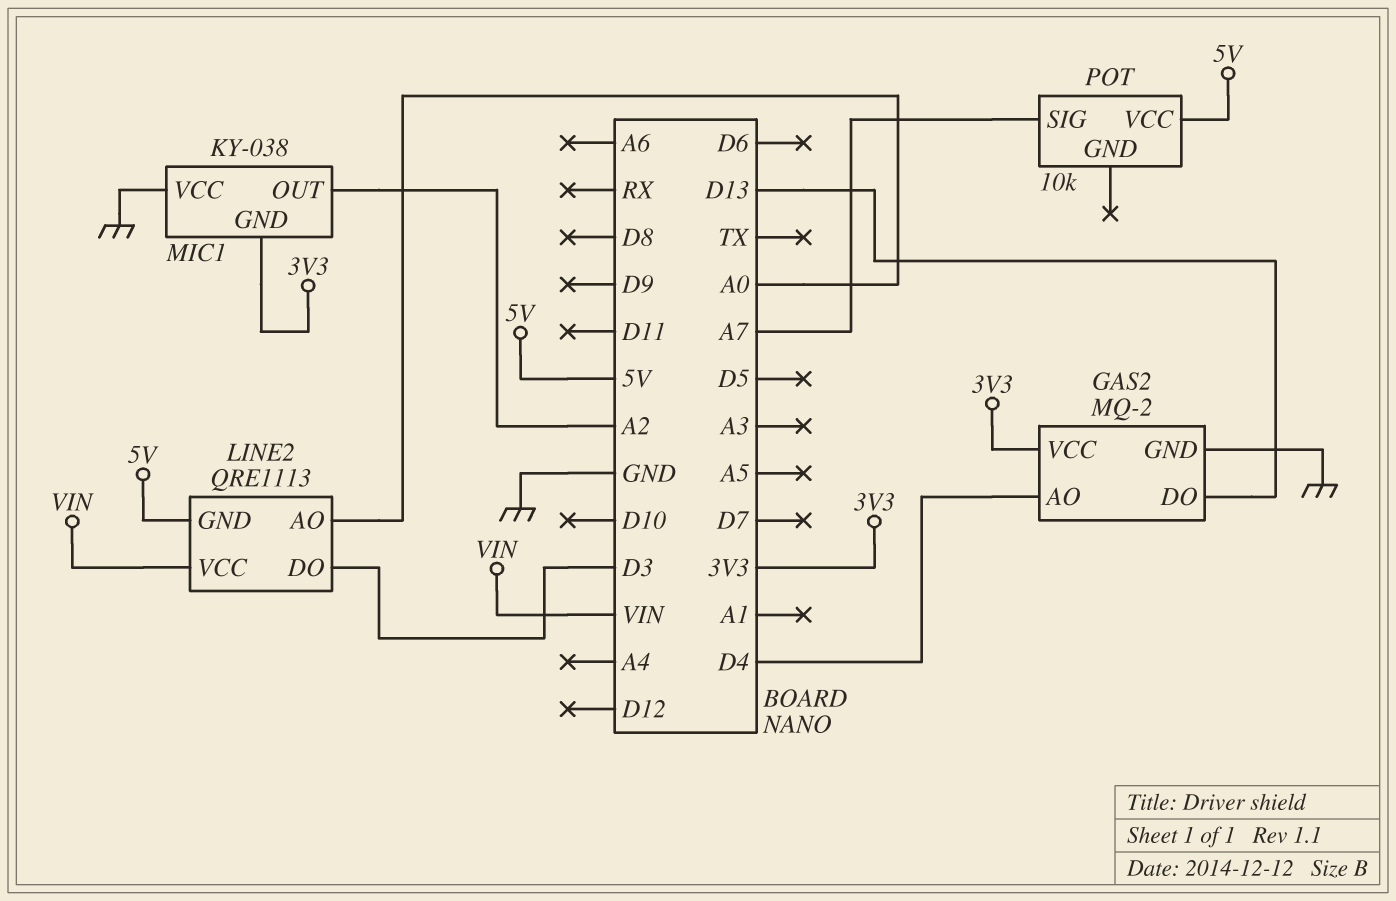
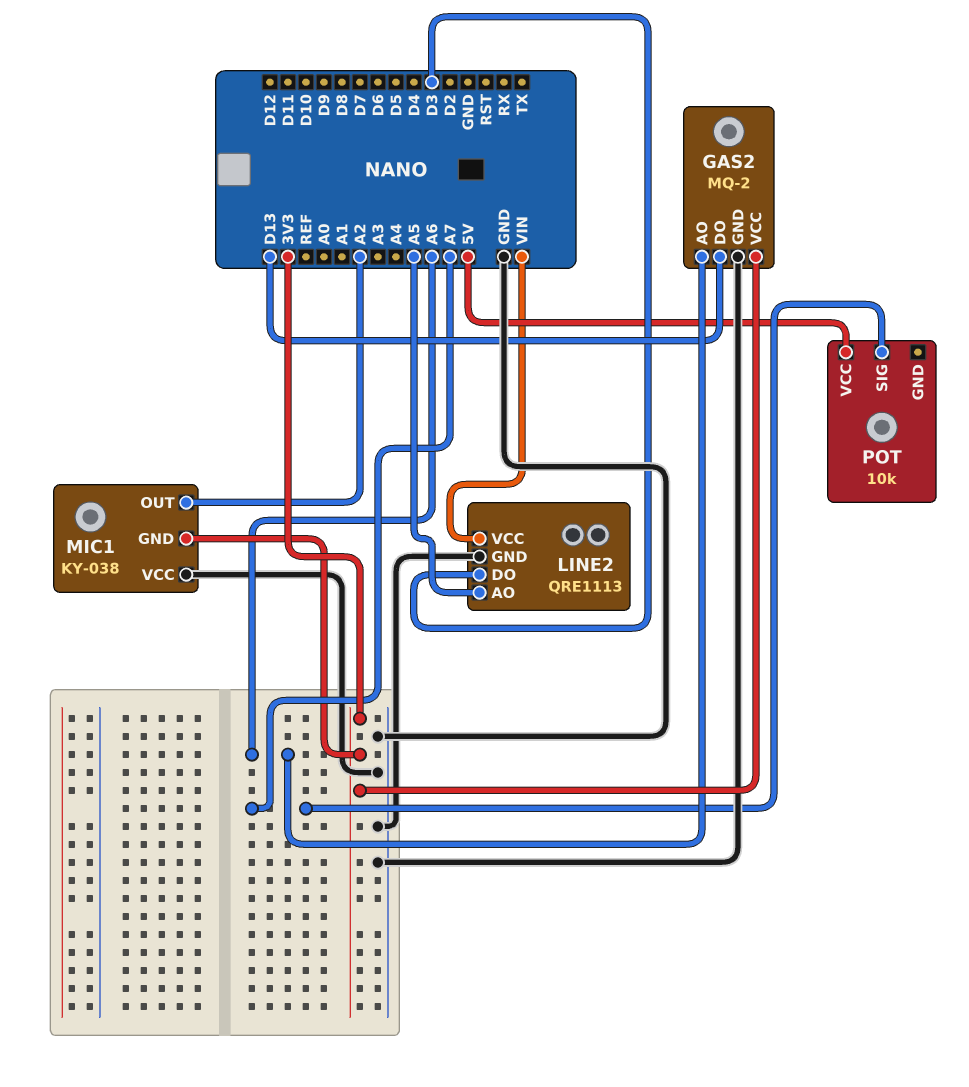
GAS2 pin AO: D4 -> A6
LINE2 pin AO: A0 -> A5
LINE2 pin GND: 5V -> GND

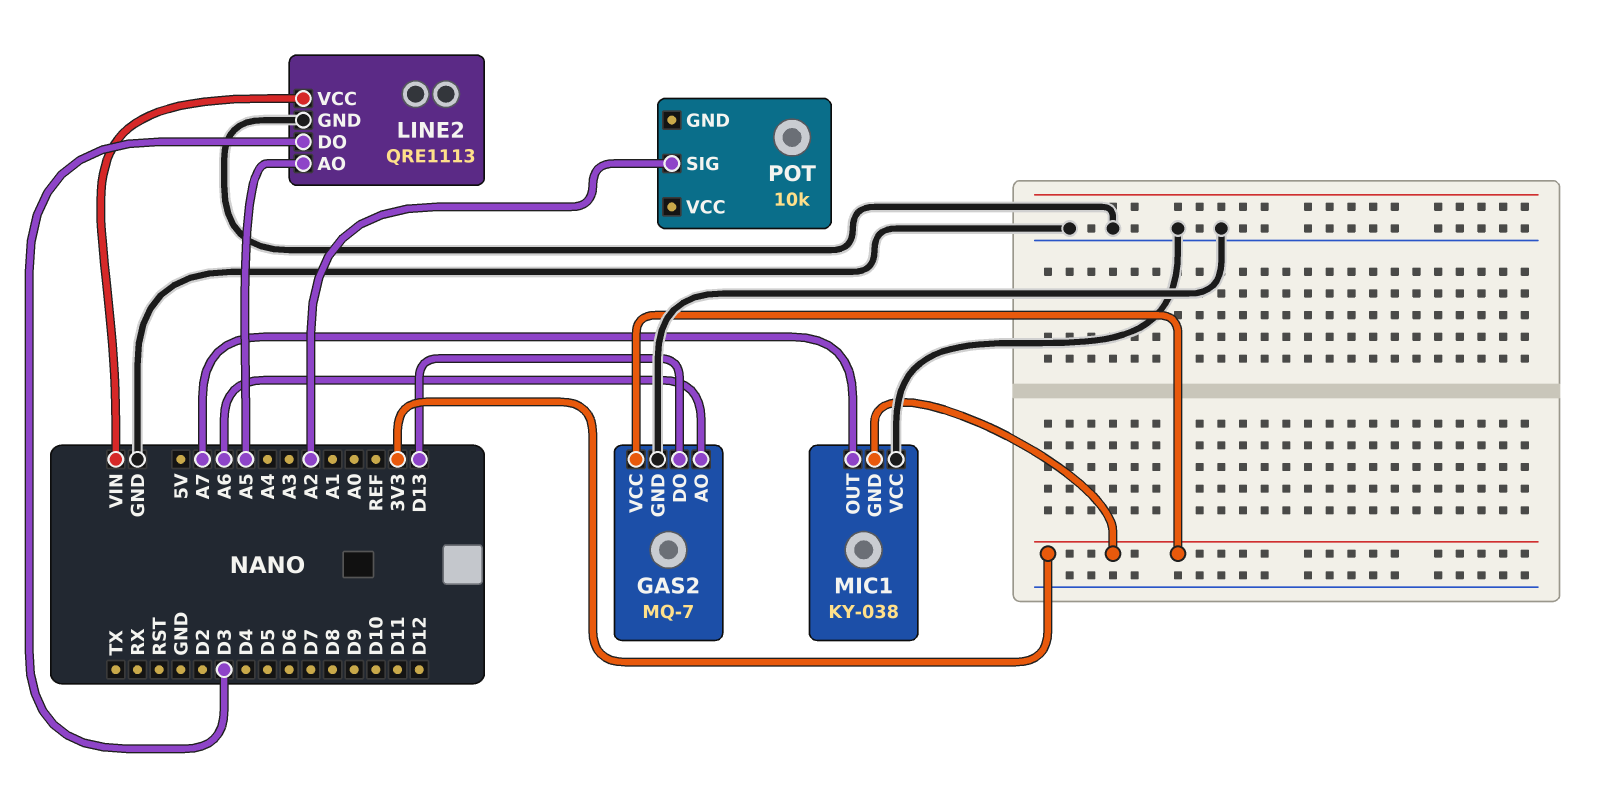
GAS2: MQ-2 -> MQ-7
MIC1 pin OUT: A2 -> A7
POT pin SIG: A7 -> A2
POT pin VCC: 5V -> none

